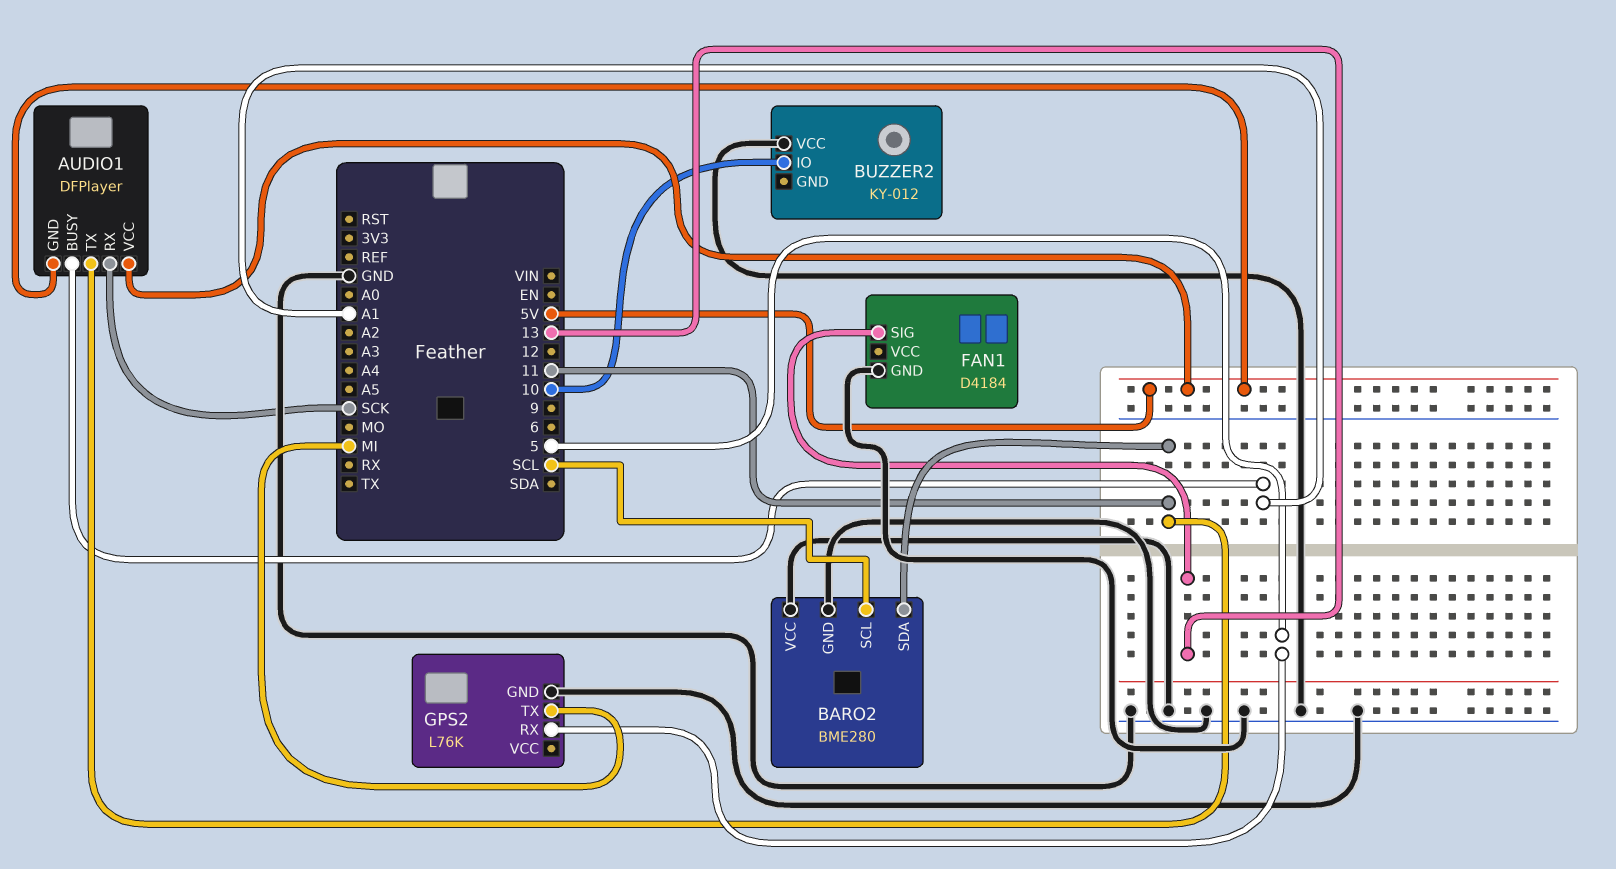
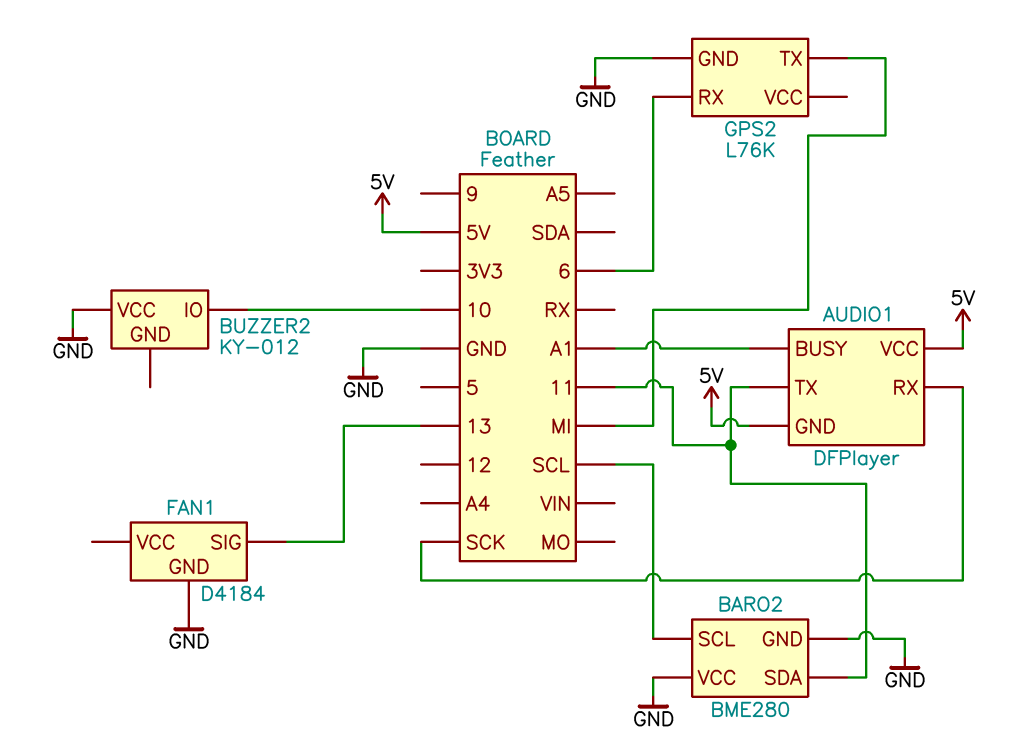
GPS2 pin RX: 5 -> 6

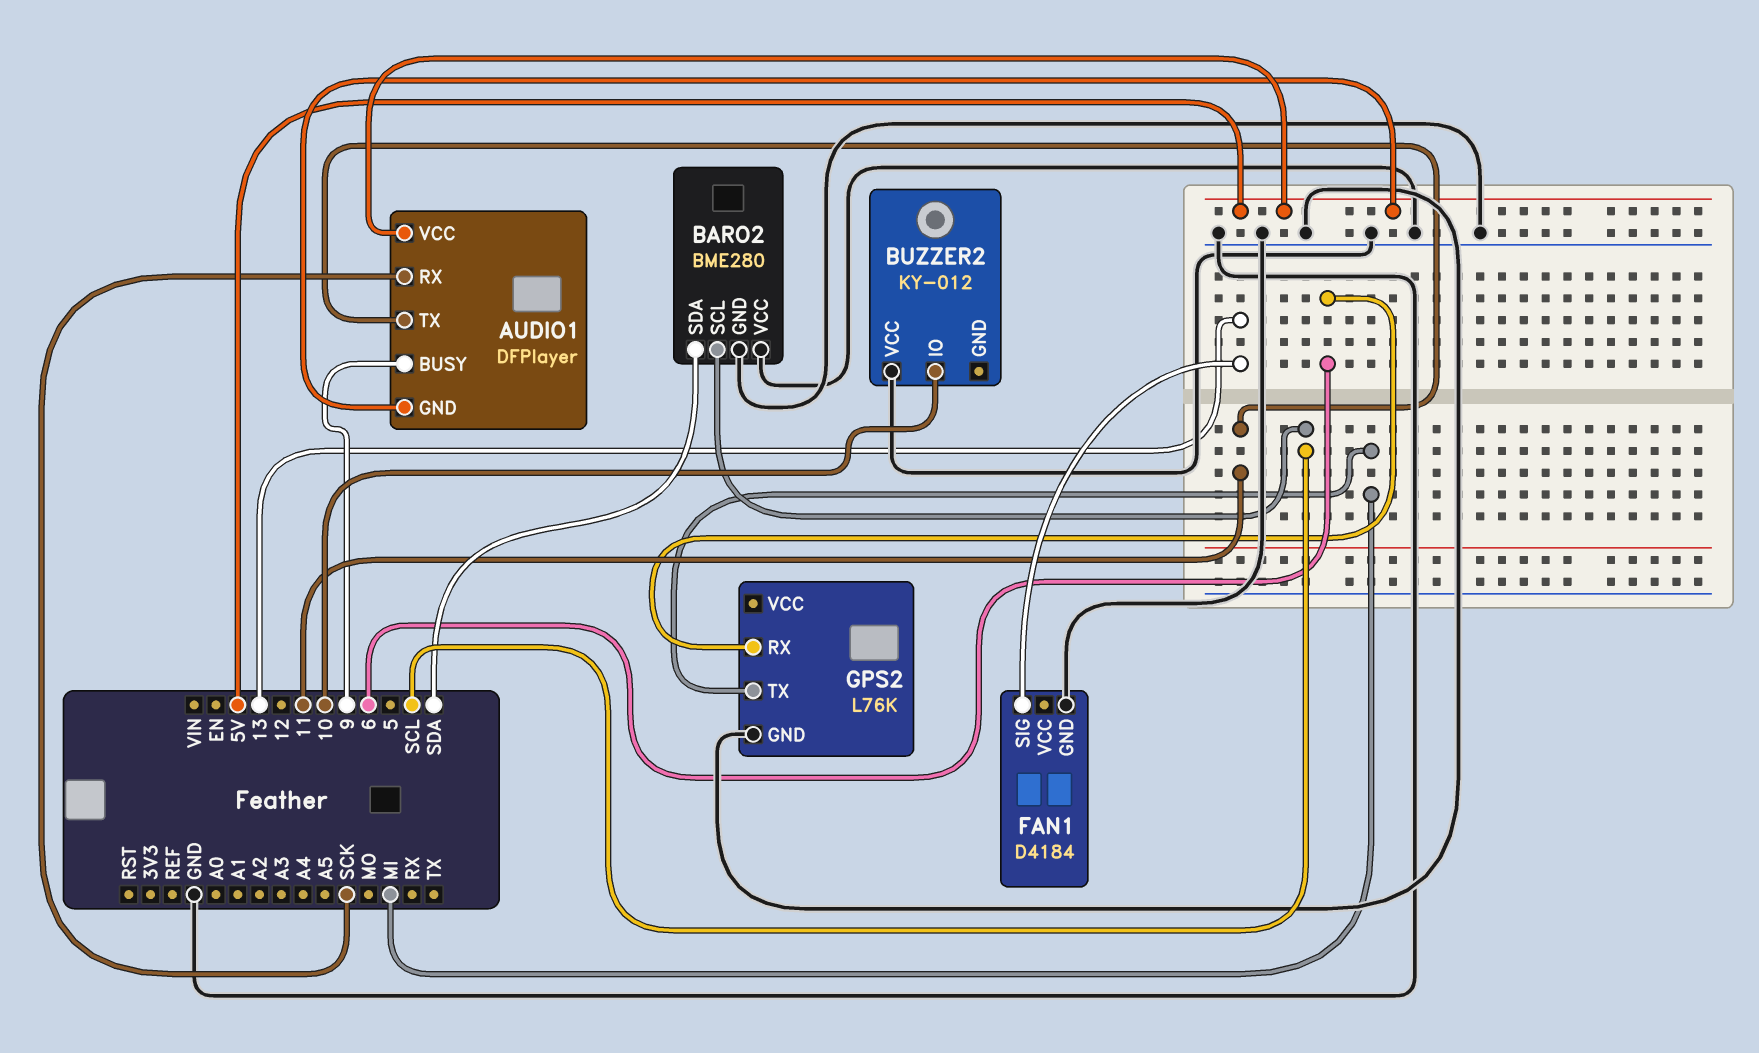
AUDIO1 pin BUSY: A1 -> 9
BARO2 pin SDA: 11 -> SDA

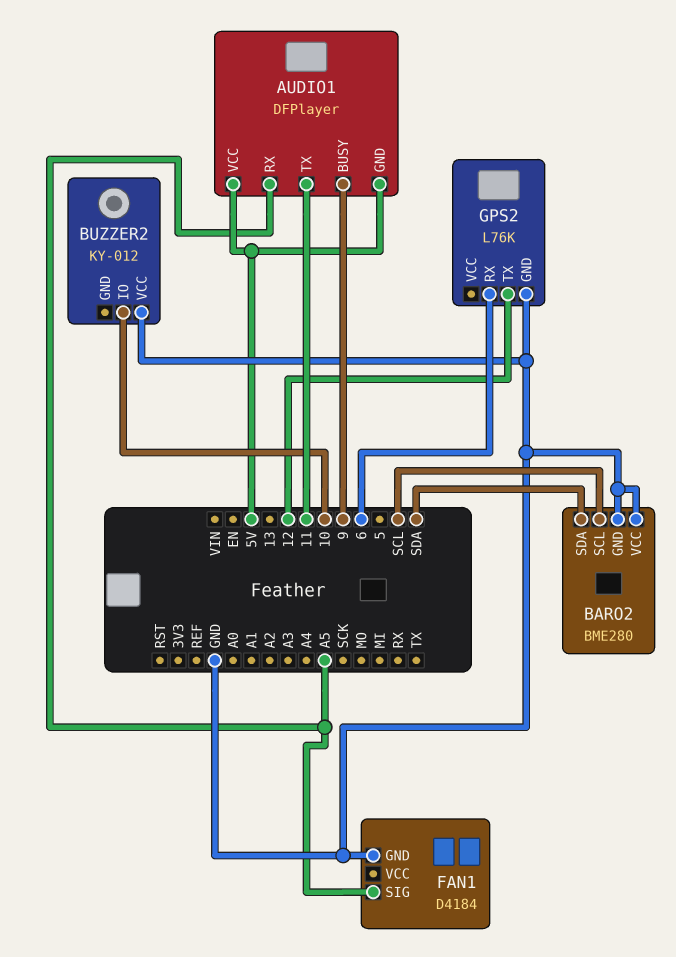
AUDIO1 pin RX: SCK -> A5
FAN1 pin SIG: 13 -> A5
GPS2 pin TX: MI -> 12

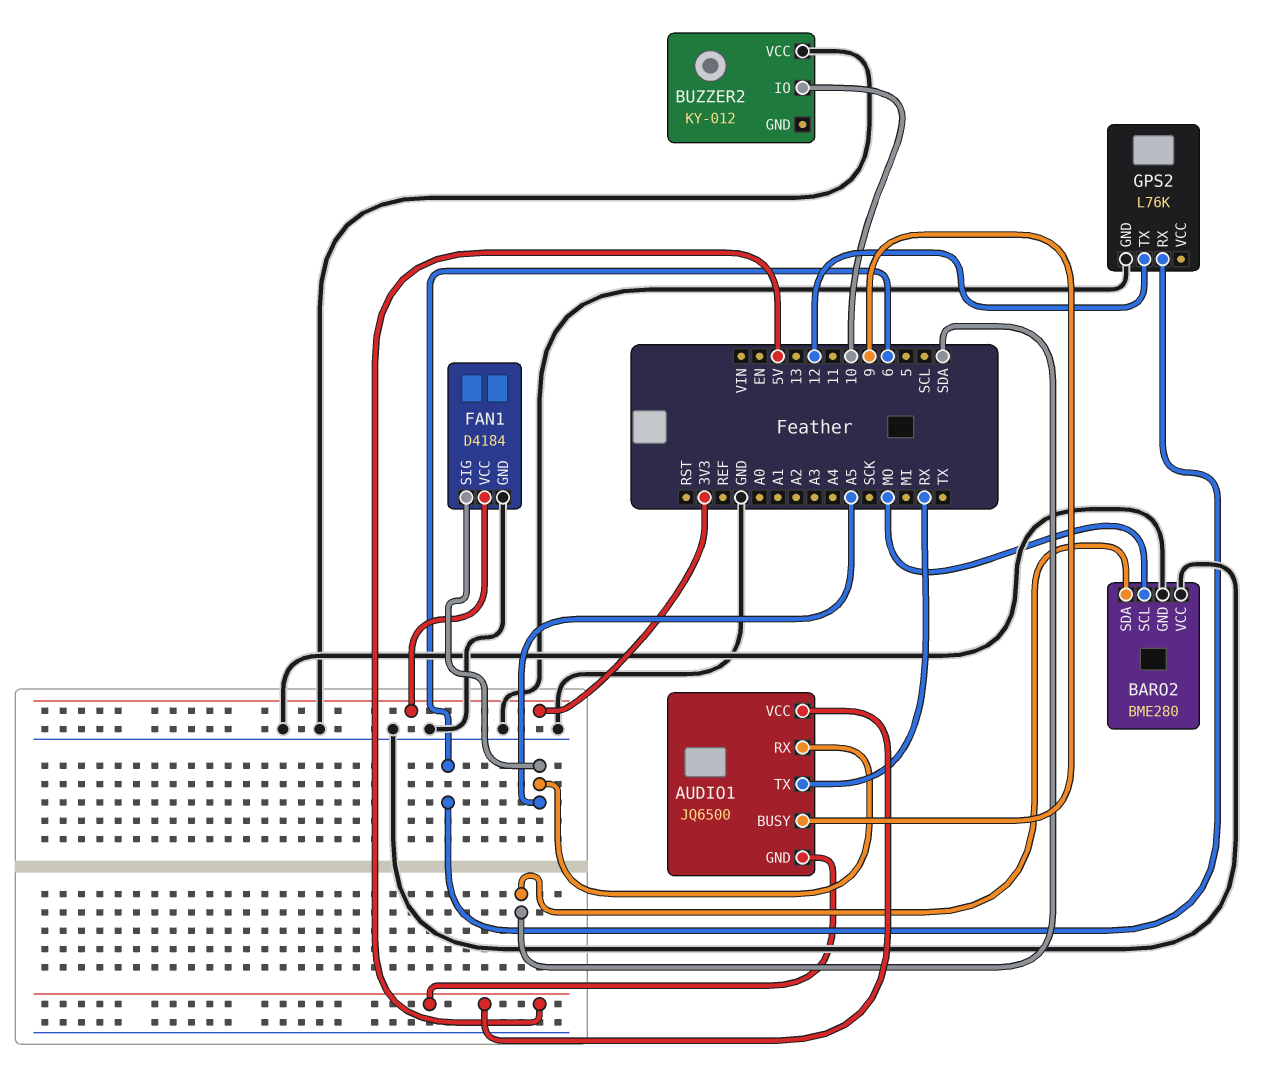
AUDIO1: DFPlayer -> JQ6500
AUDIO1 pin TX: 11 -> RX
BARO2 pin SCL: SCL -> MO
FAN1 pin VCC: none -> 3V3

